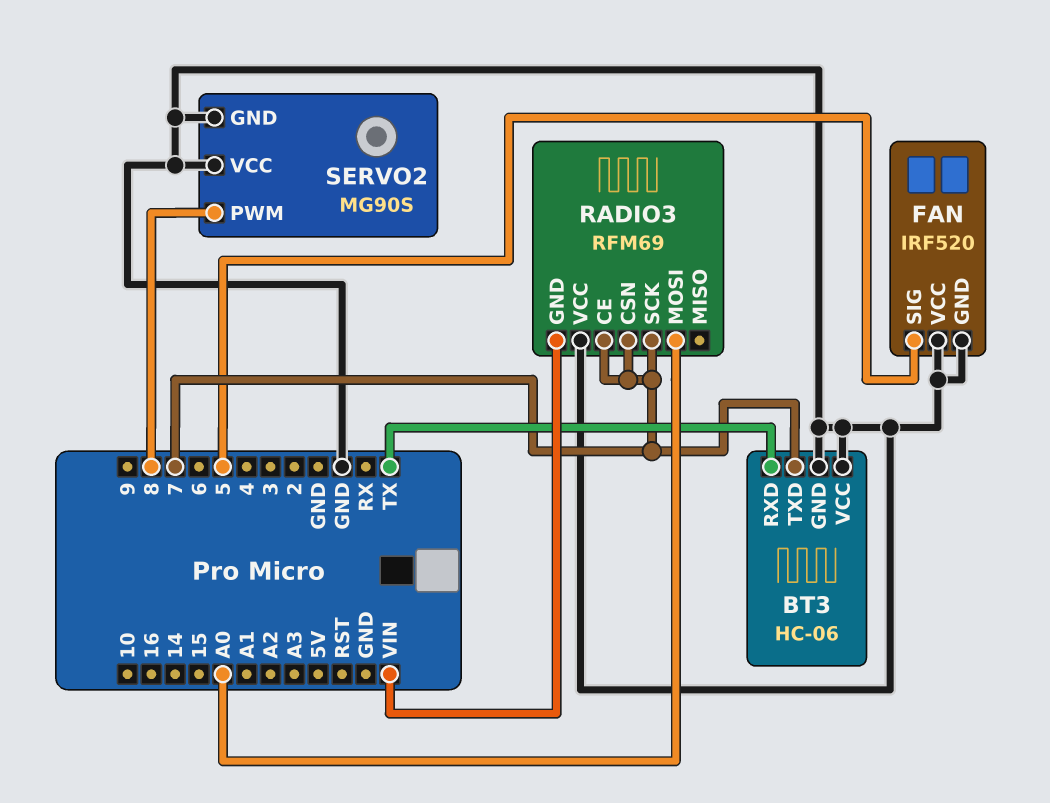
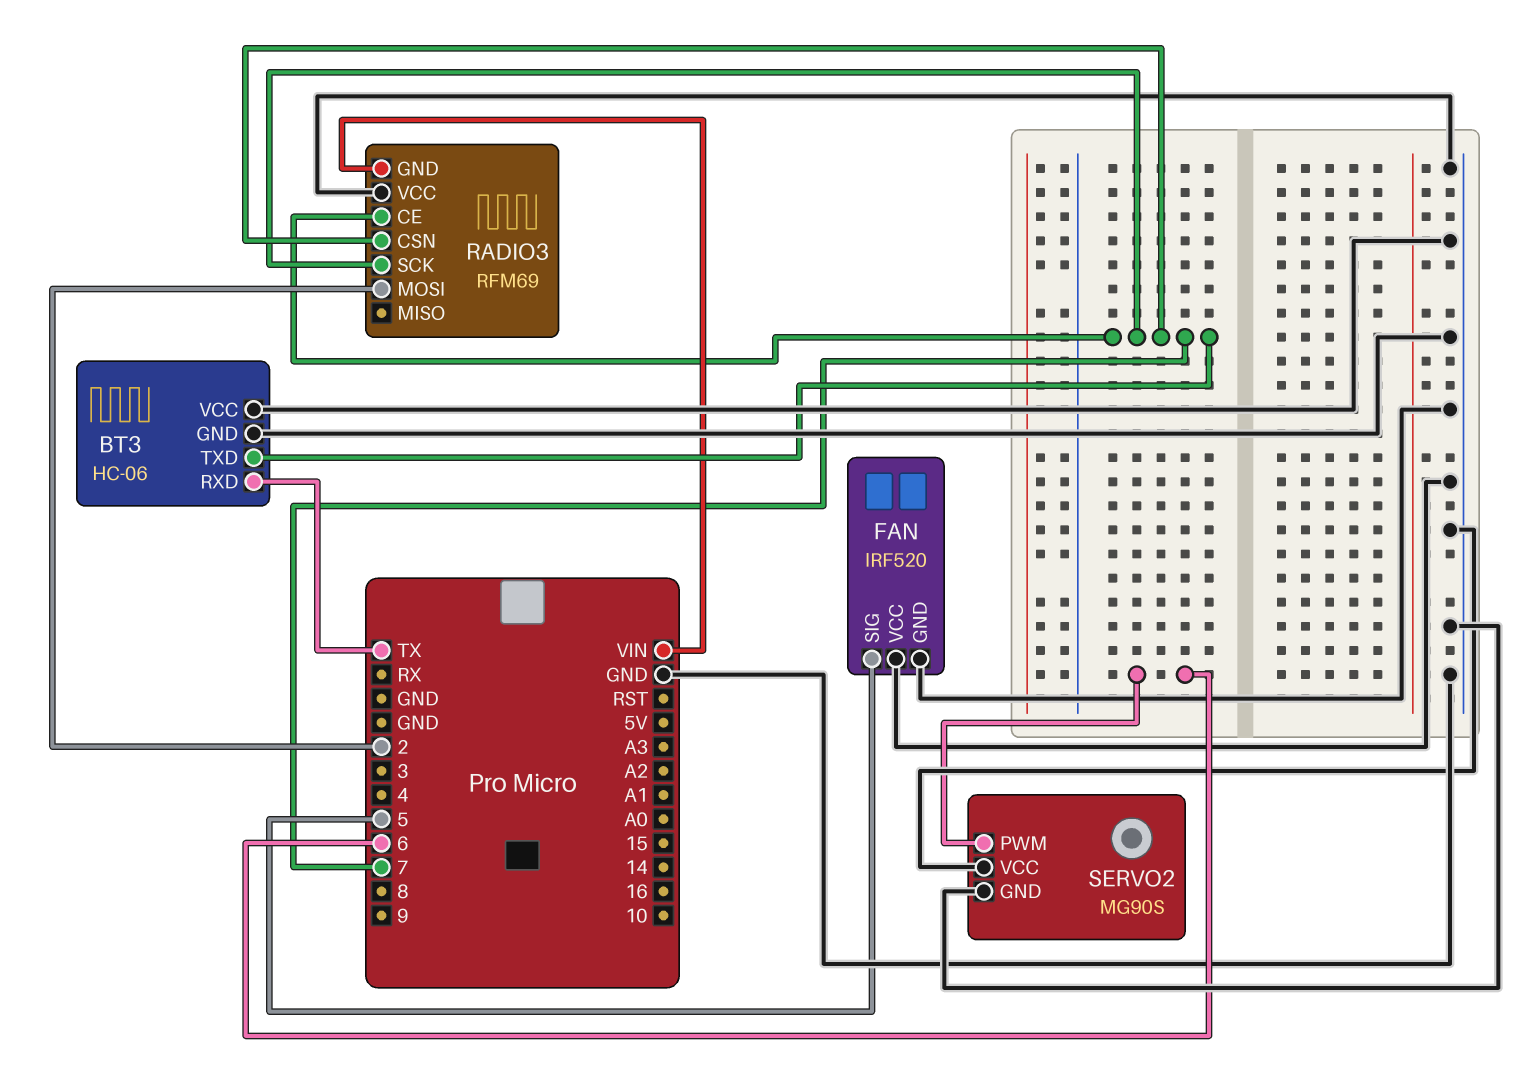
RADIO3 pin MOSI: A0 -> 2
SERVO2 pin PWM: 8 -> 6

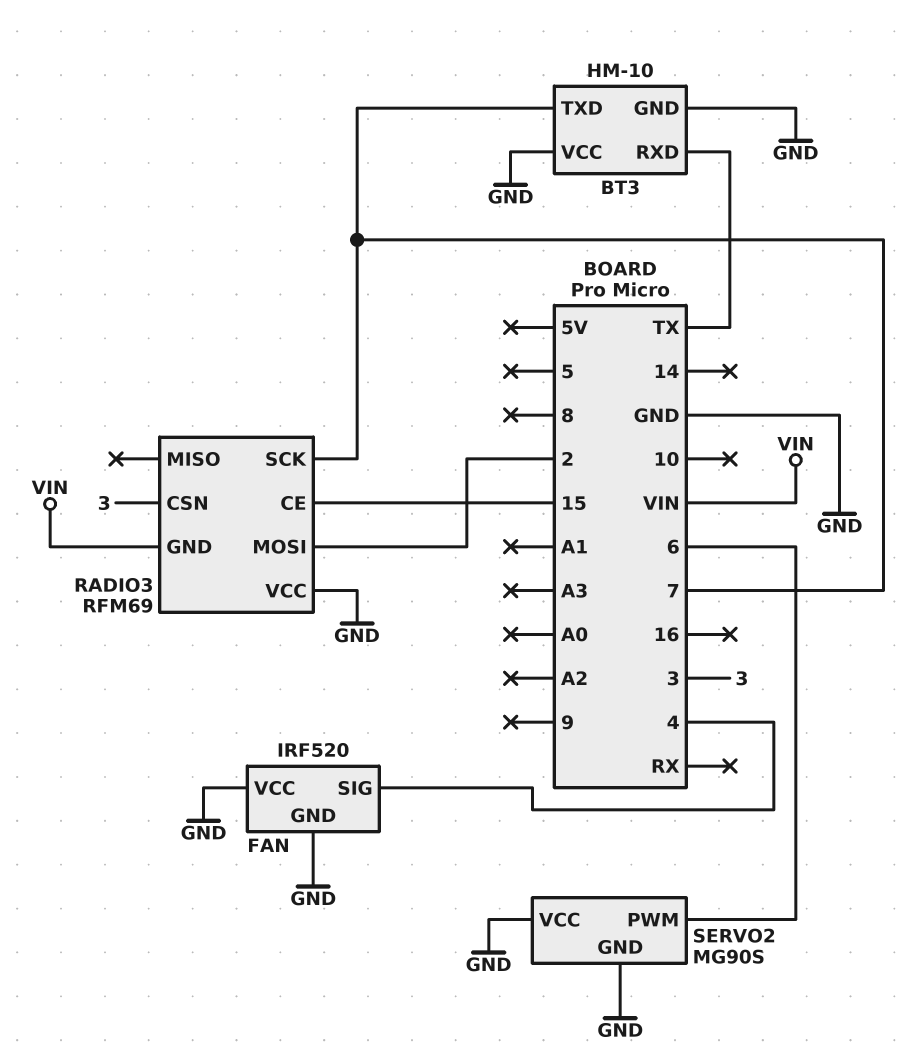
BT3: HC-06 -> HM-10
FAN pin SIG: 5 -> 4
RADIO3 pin CE: 7 -> 15
RADIO3 pin CSN: 7 -> 3

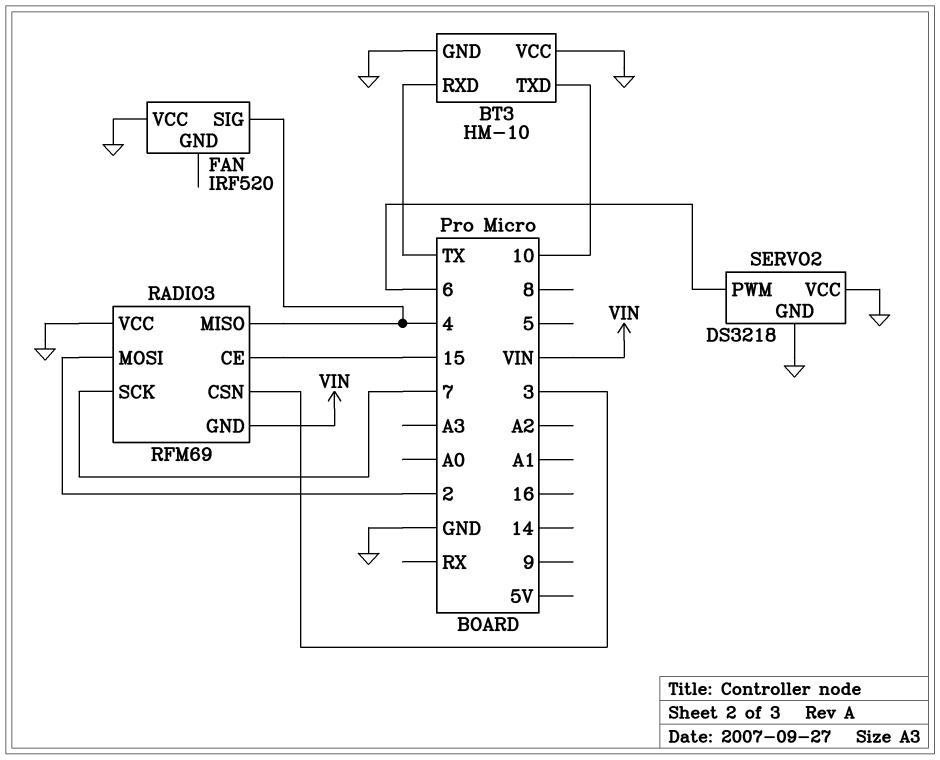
BT3 pin TXD: 7 -> 10
FAN pin GND: GND -> none
RADIO3 pin MISO: none -> 4
SERVO2: MG90S -> DS3218

